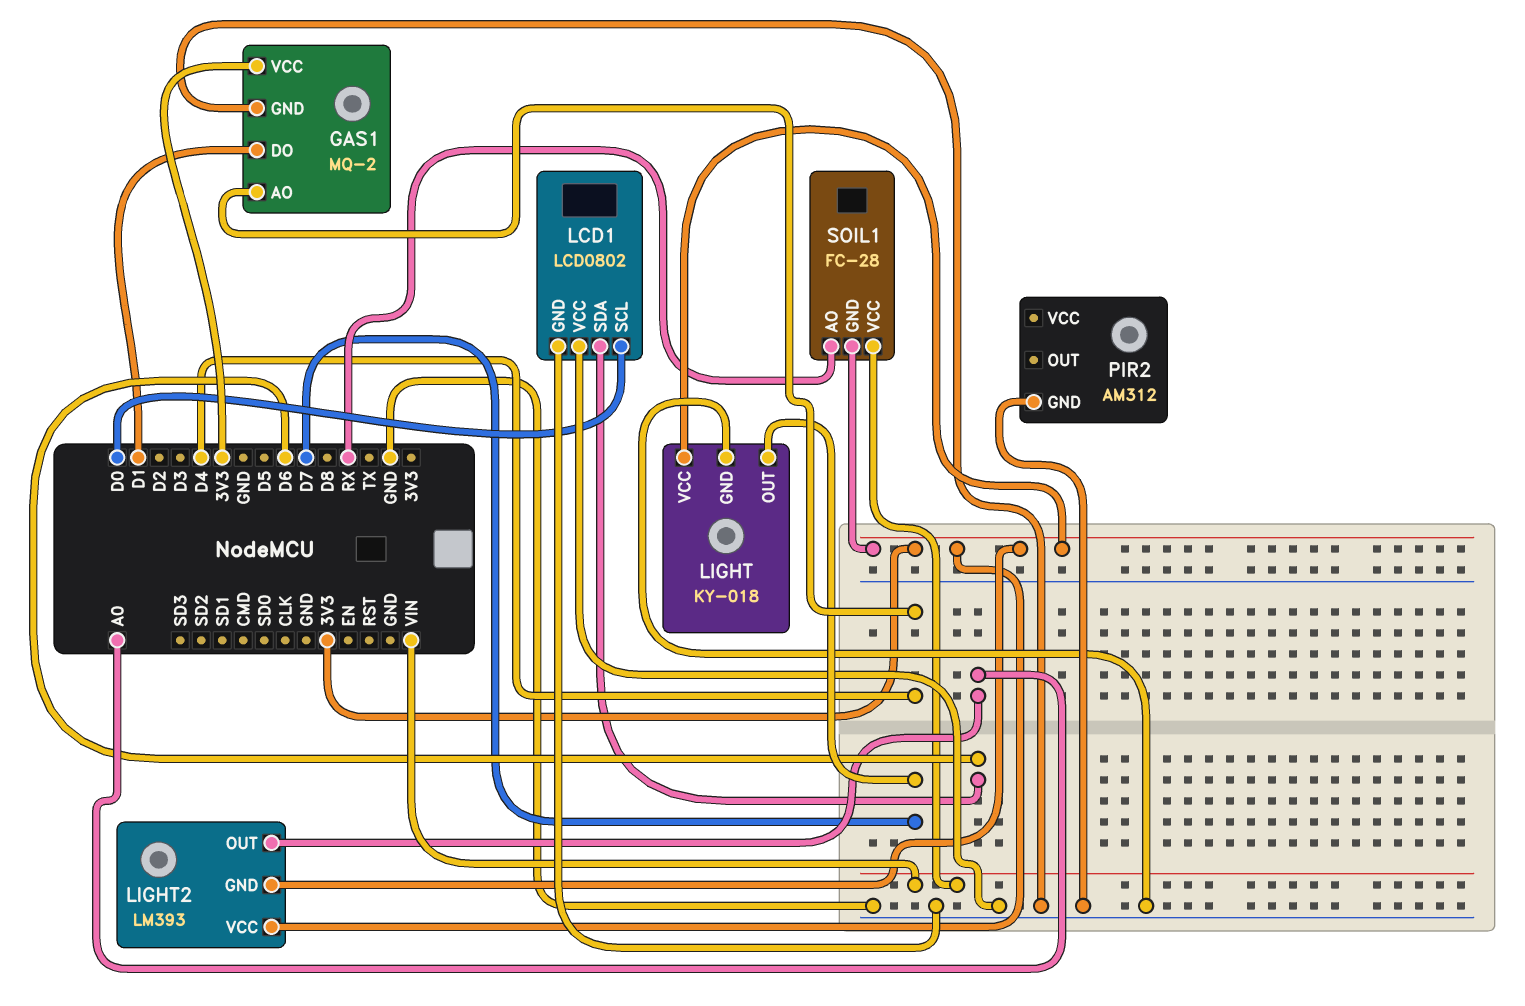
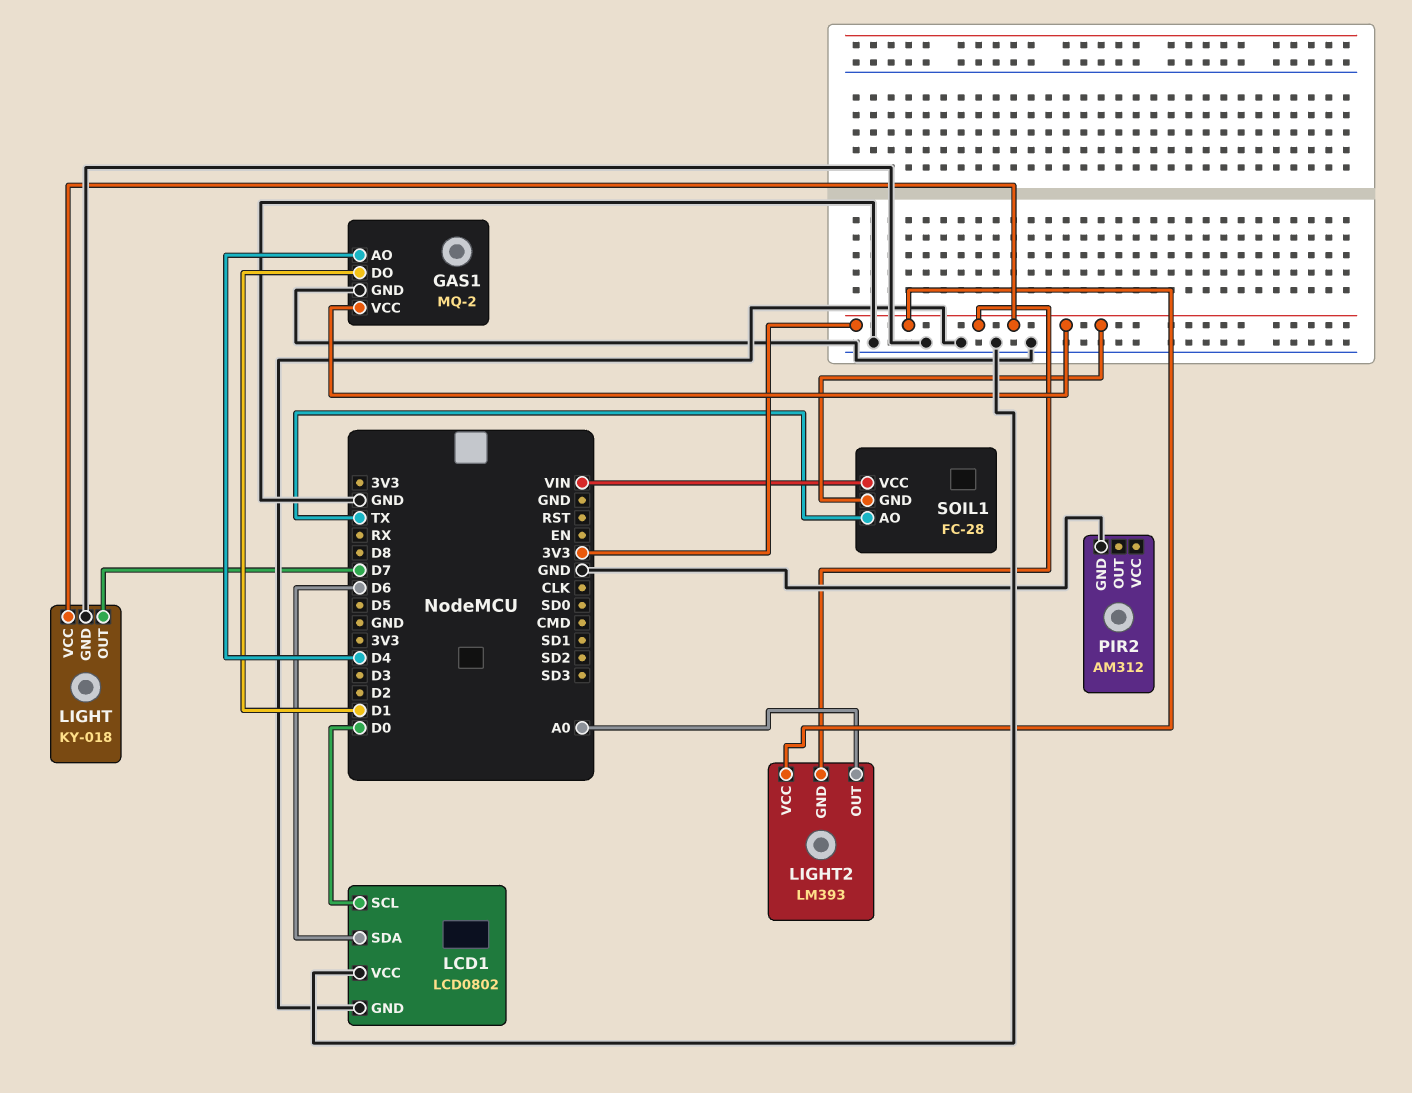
SOIL1 pin AO: RX -> TX

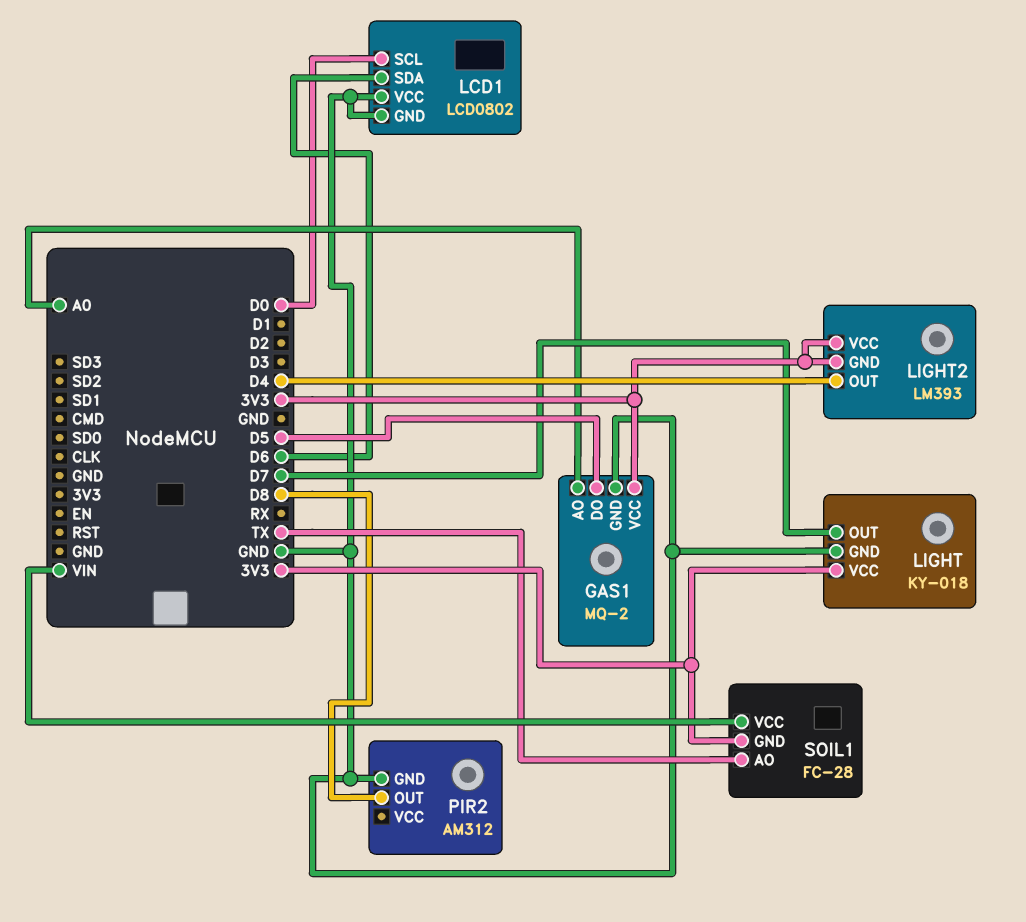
GAS1 pin AO: D4 -> A0
GAS1 pin DO: D1 -> D5
LIGHT2 pin OUT: A0 -> D4
PIR2 pin OUT: none -> D8

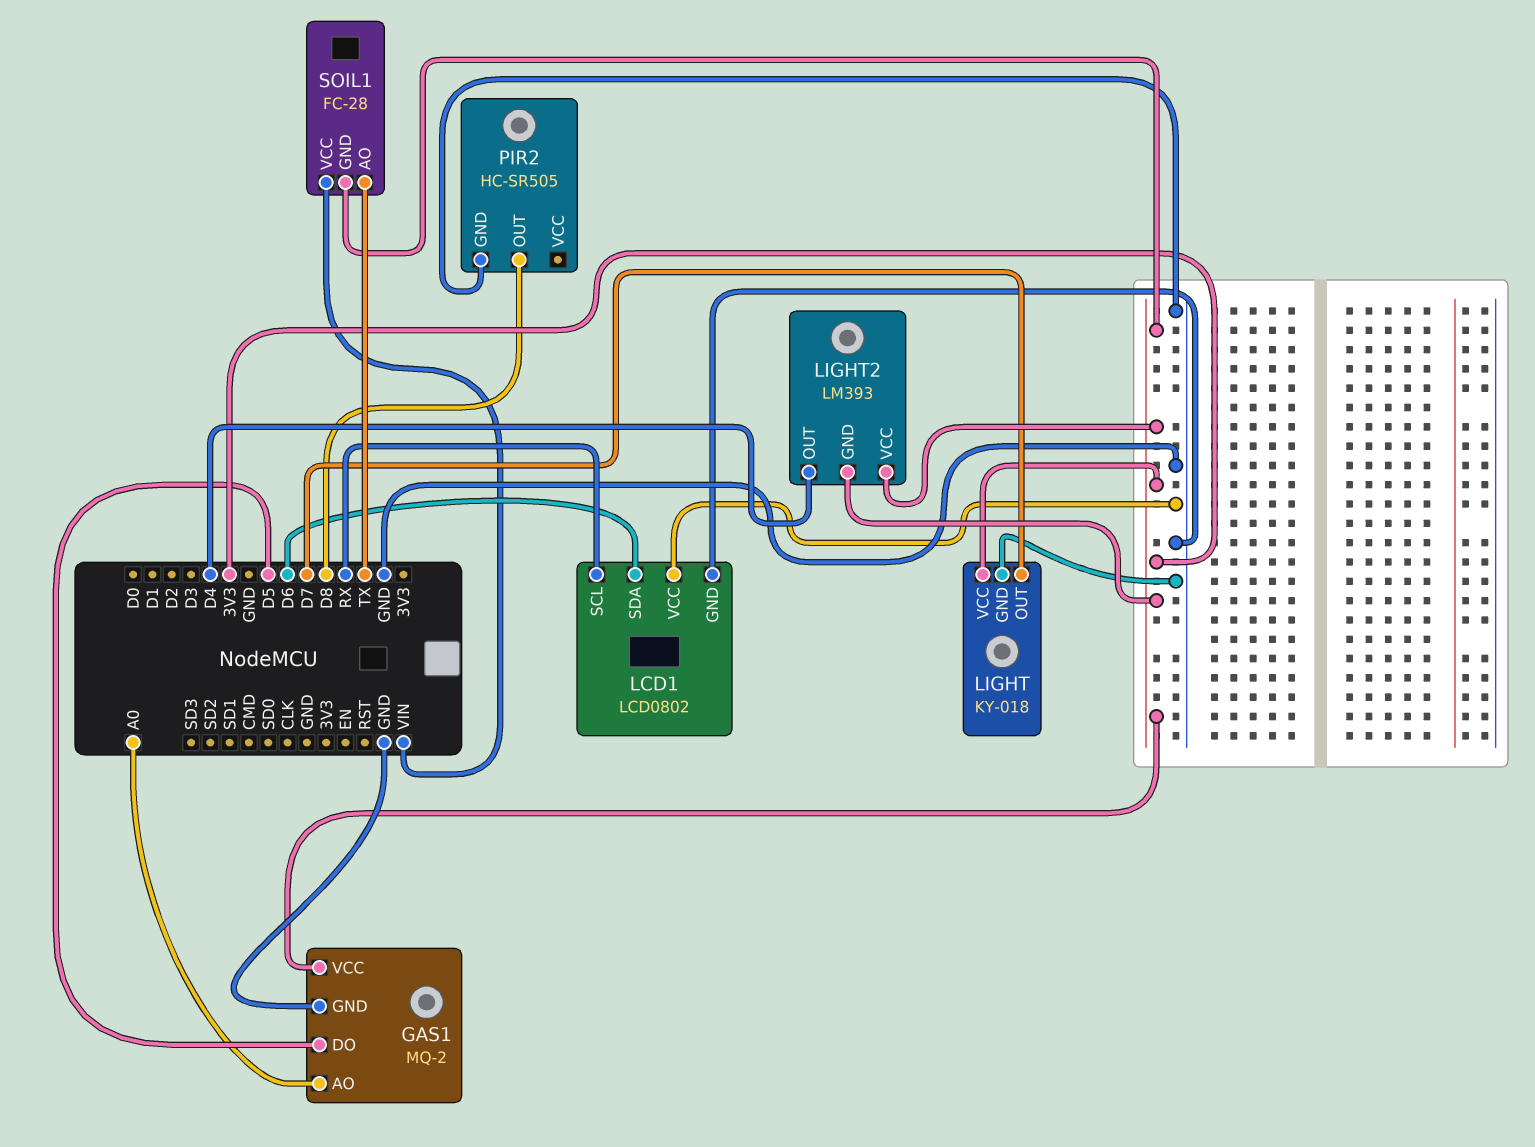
LCD1 pin SCL: D0 -> RX
PIR2: AM312 -> HC-SR505

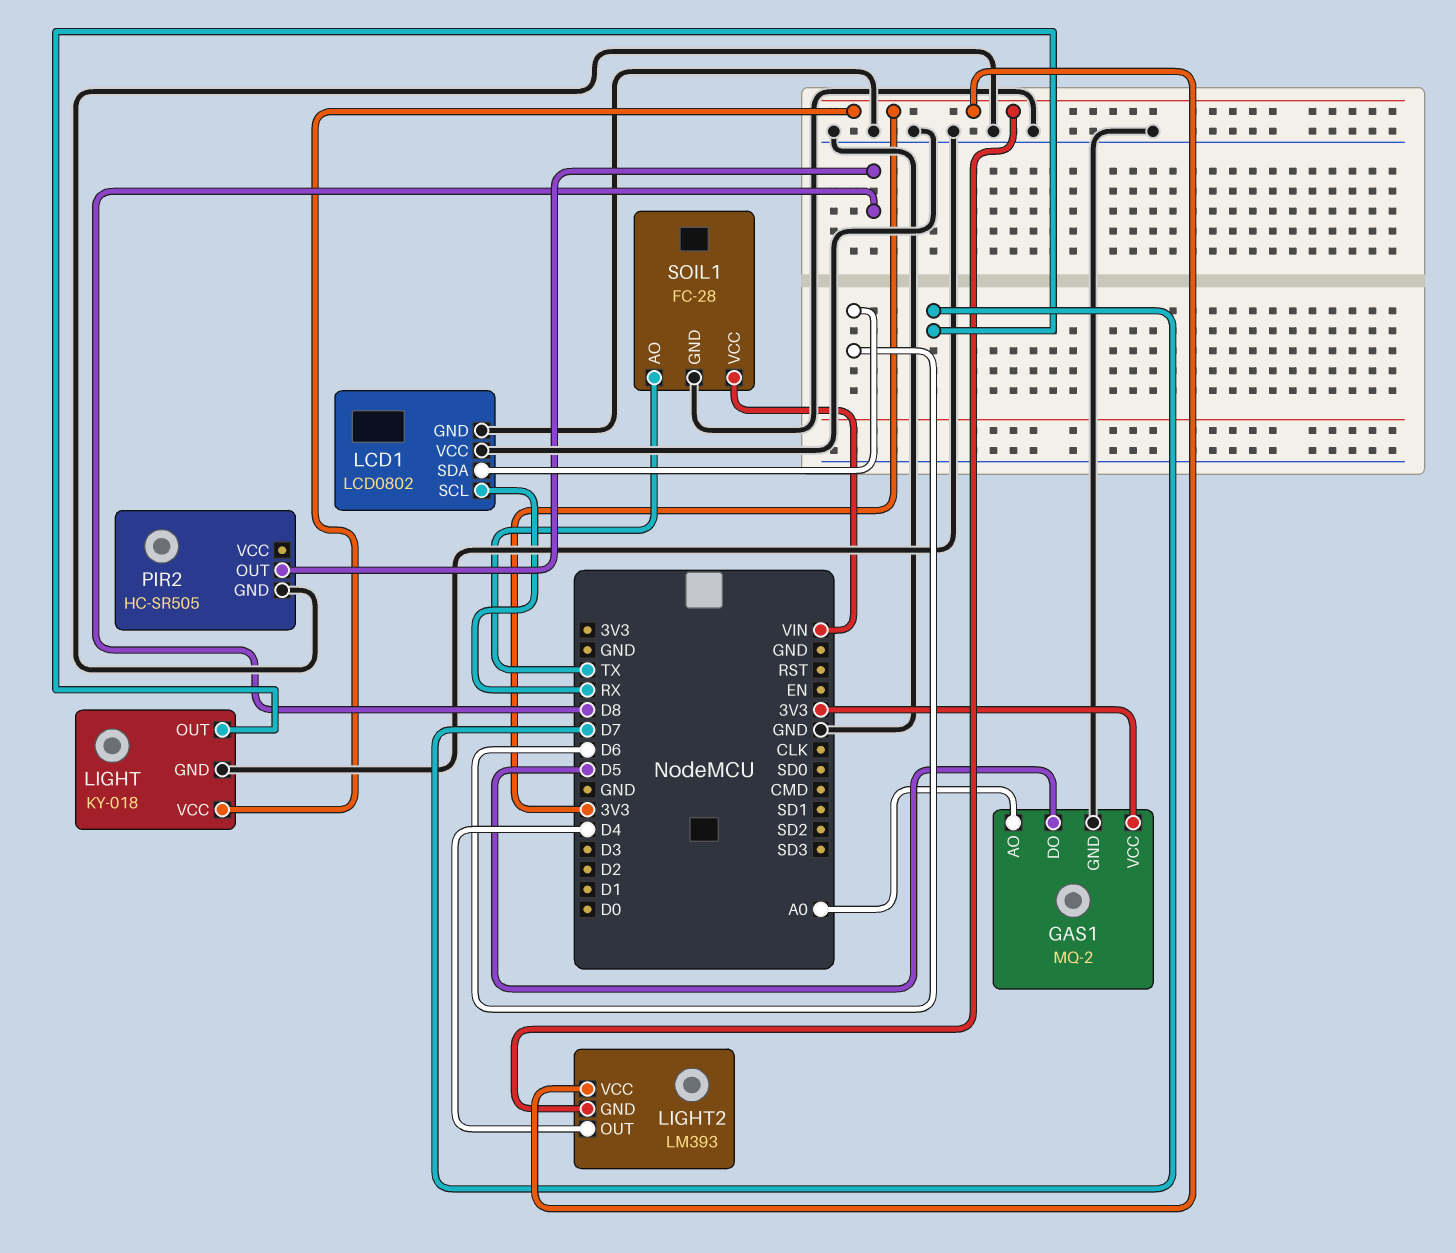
SOIL1 pin GND: 3V3 -> GND

